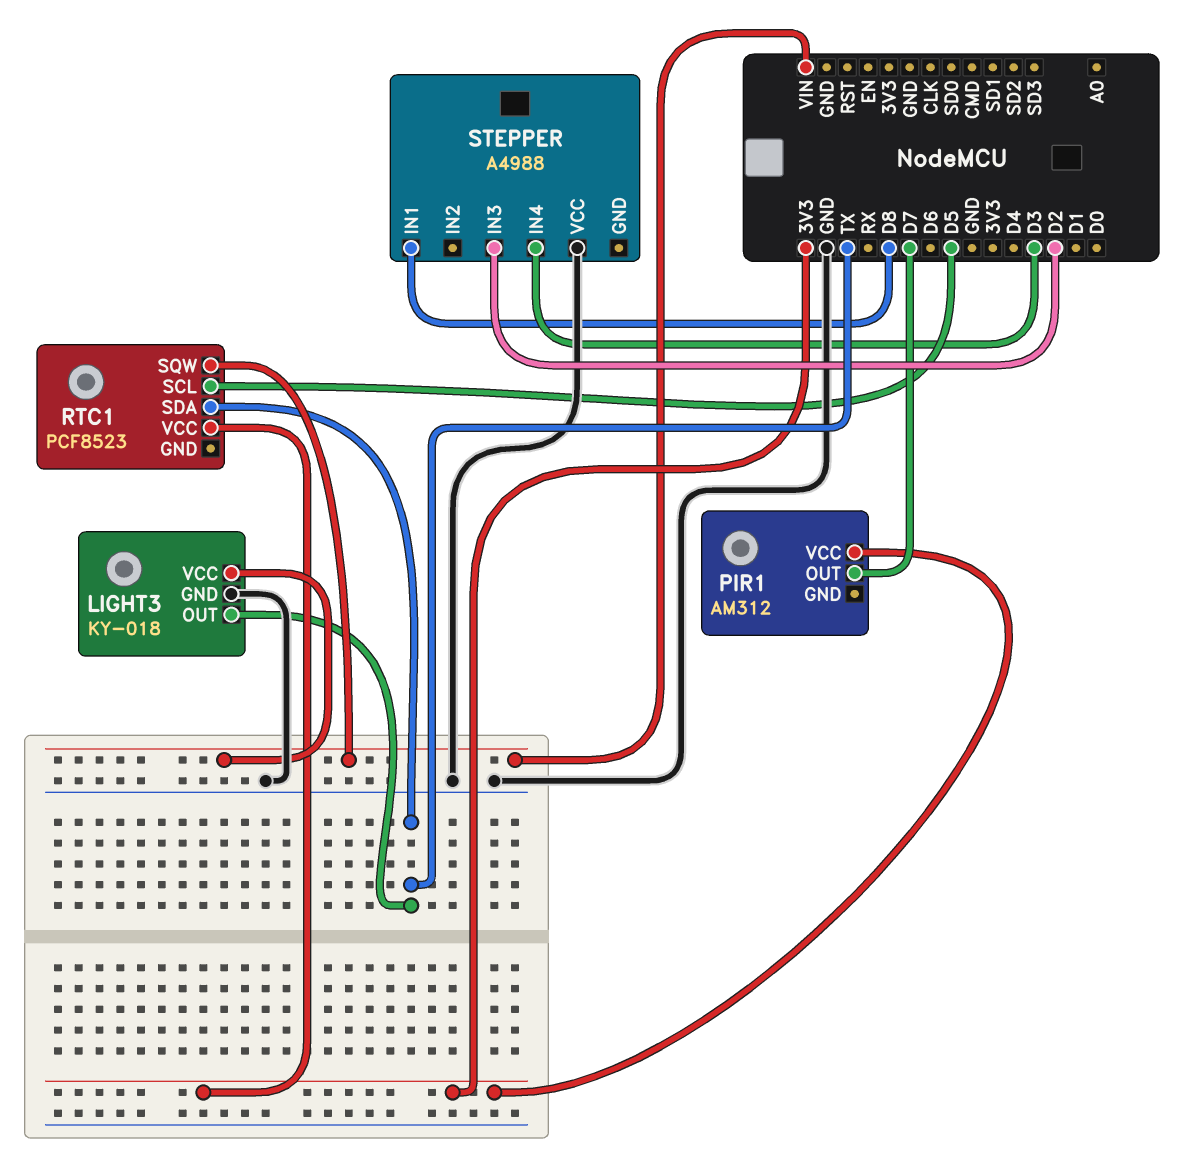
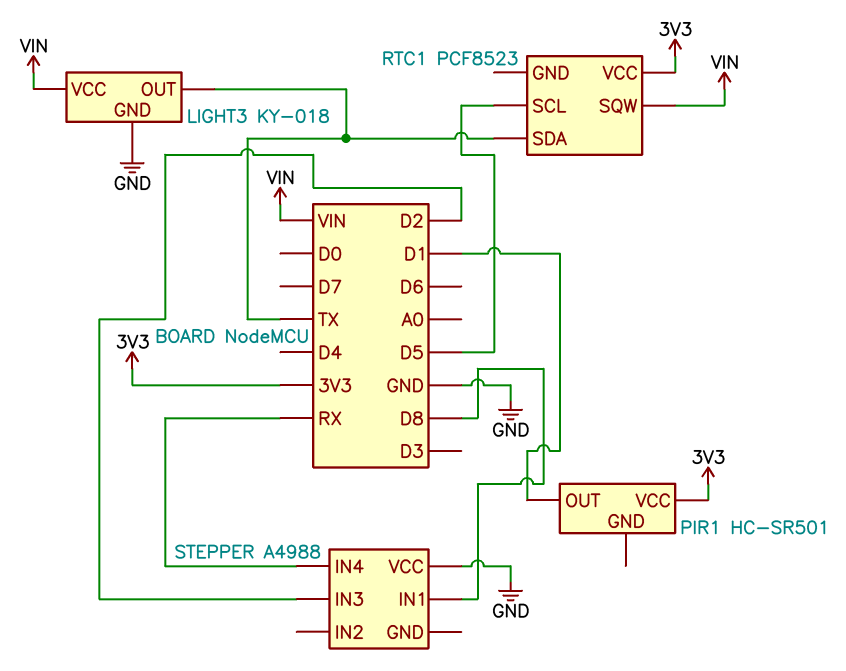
PIR1: AM312 -> HC-SR501
PIR1 pin OUT: D7 -> D1
STEPPER pin IN4: D3 -> RX

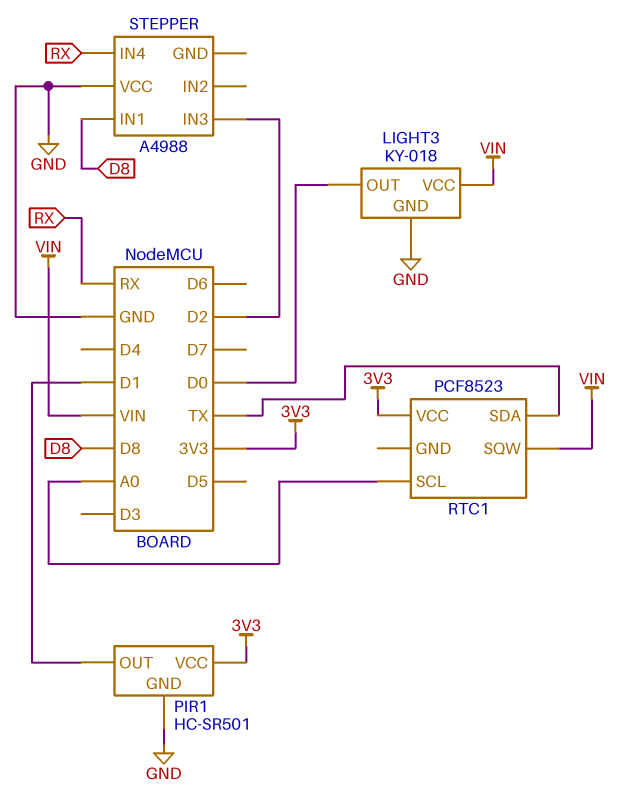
LIGHT3 pin OUT: TX -> D0
PIR1 pin GND: none -> GND
RTC1 pin SCL: D5 -> A0

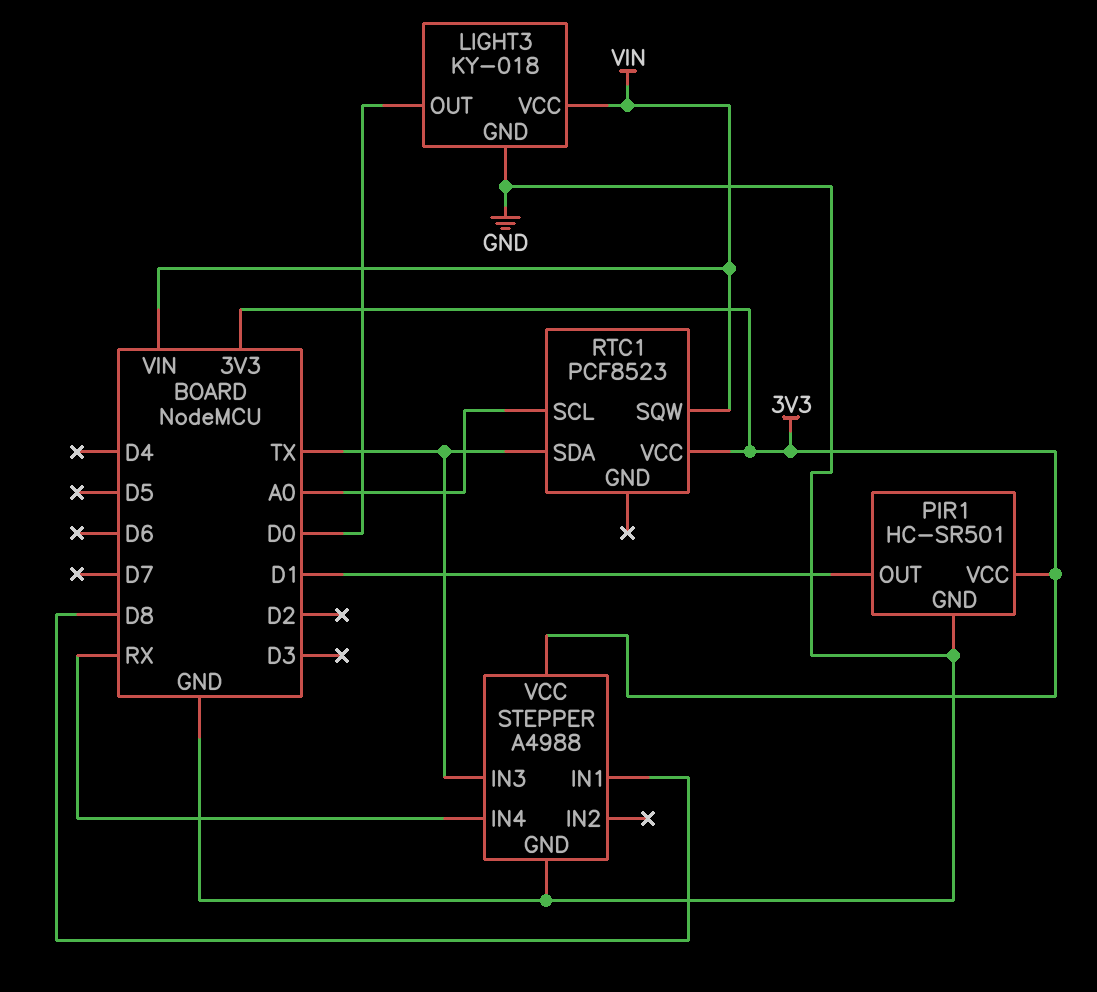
STEPPER pin GND: none -> GND
STEPPER pin IN3: D2 -> TX
STEPPER pin VCC: GND -> 3V3

